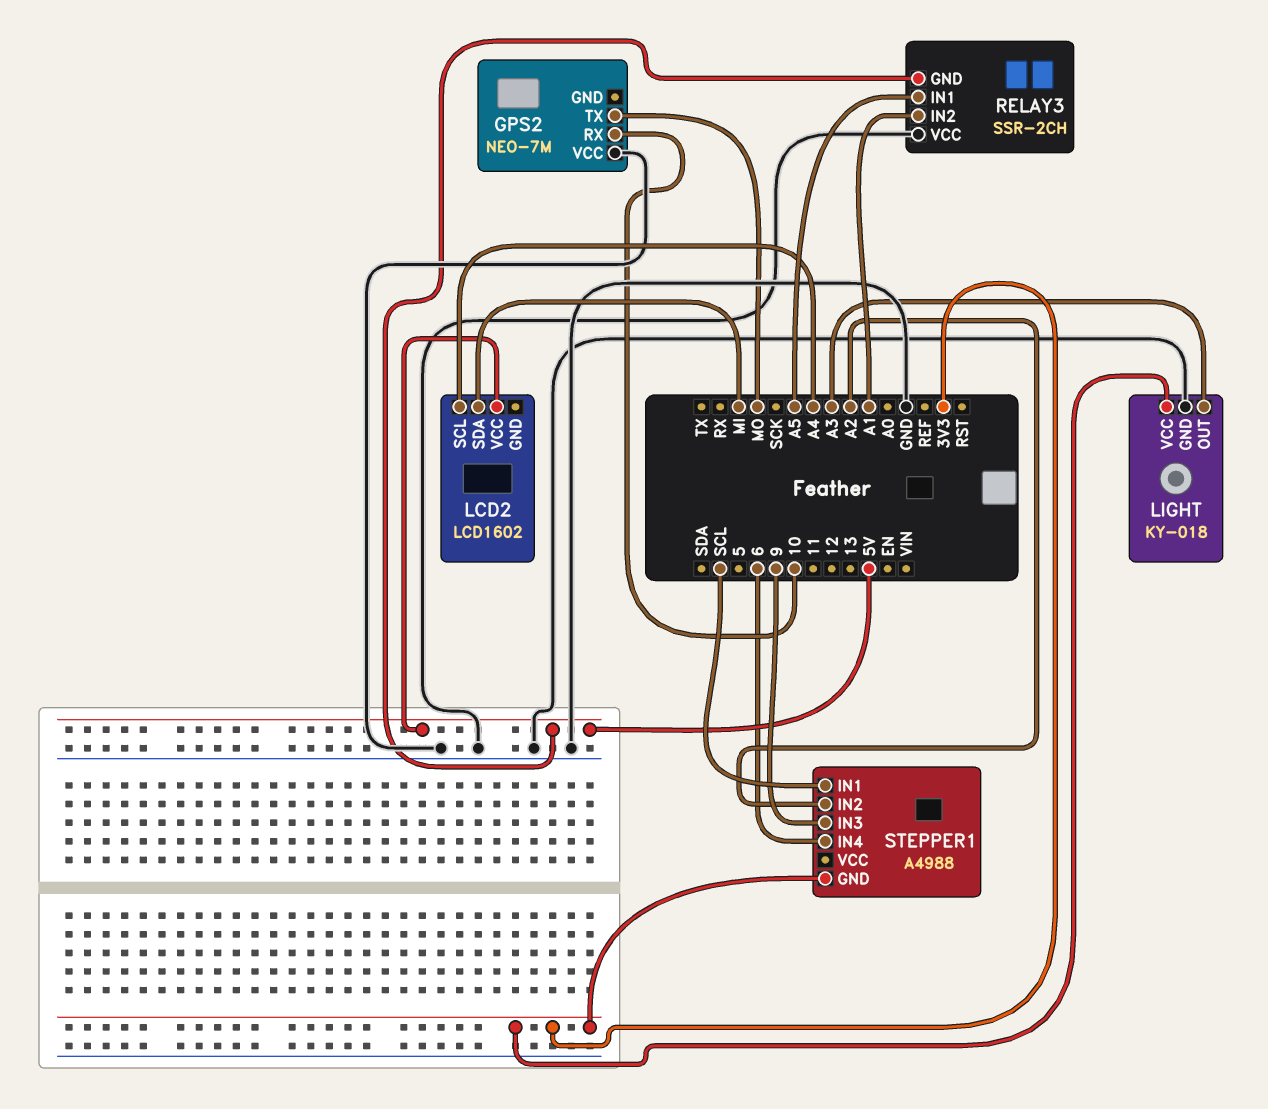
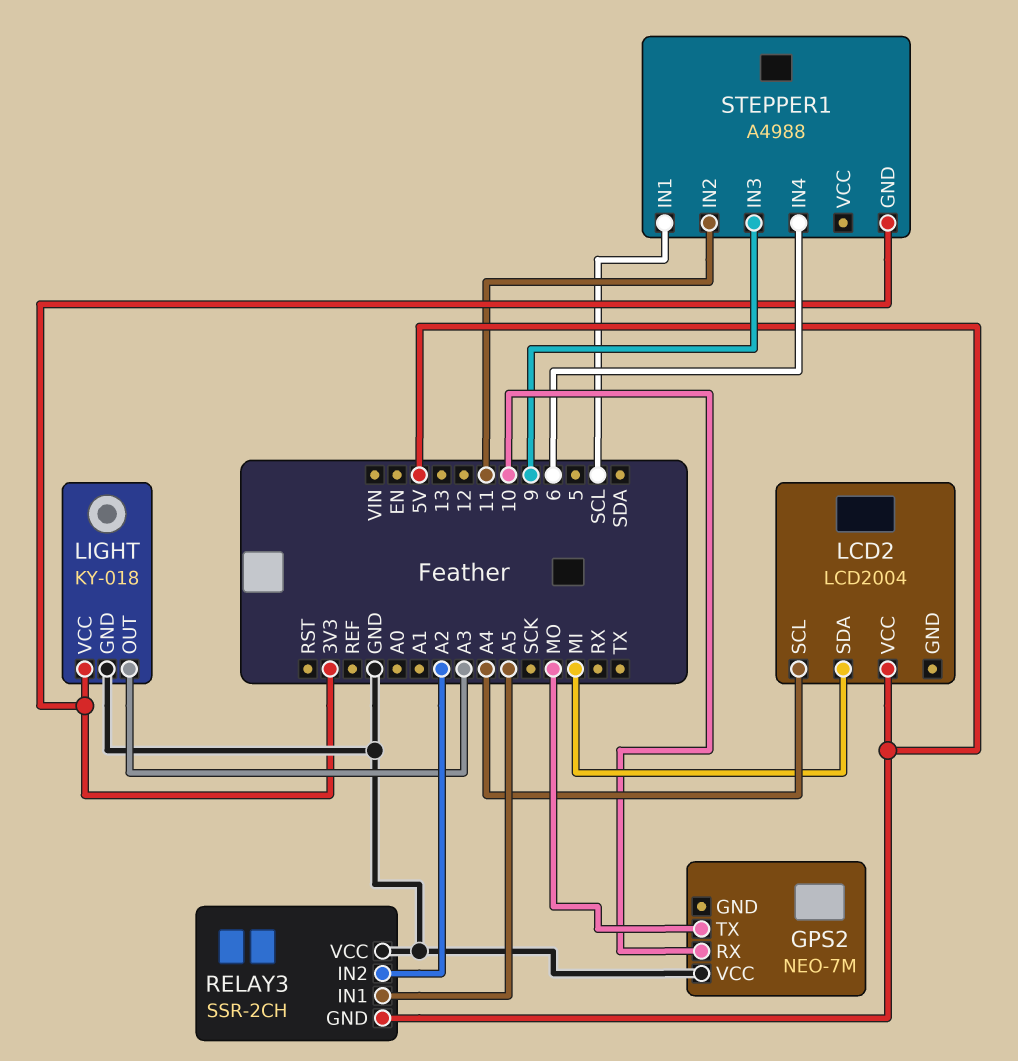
LCD2: LCD1602 -> LCD2004
RELAY3 pin IN2: A1 -> A2
STEPPER1 pin IN2: A2 -> 11

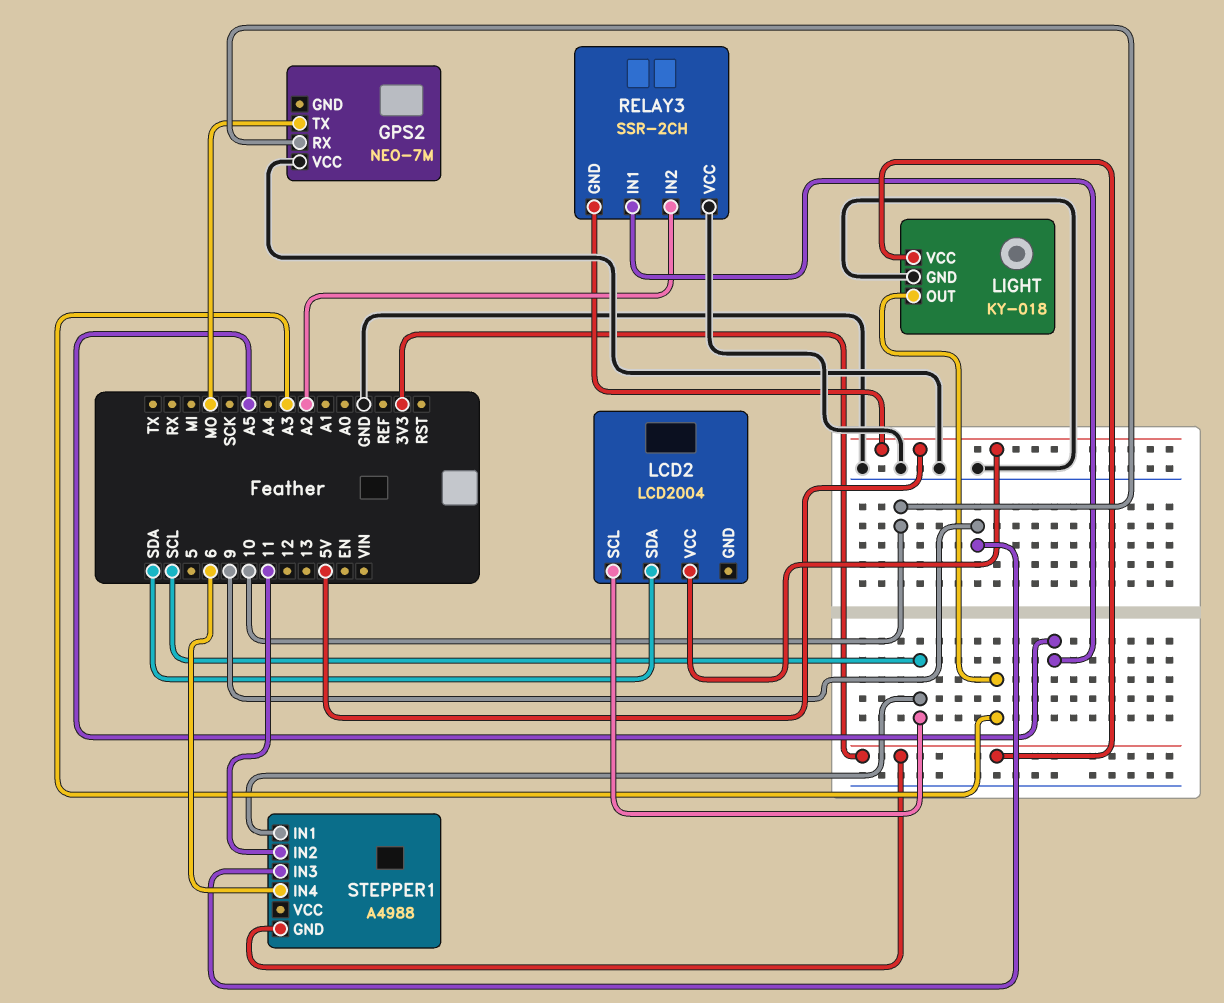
LCD2 pin SCL: A4 -> SCL
LCD2 pin SDA: MI -> SDA

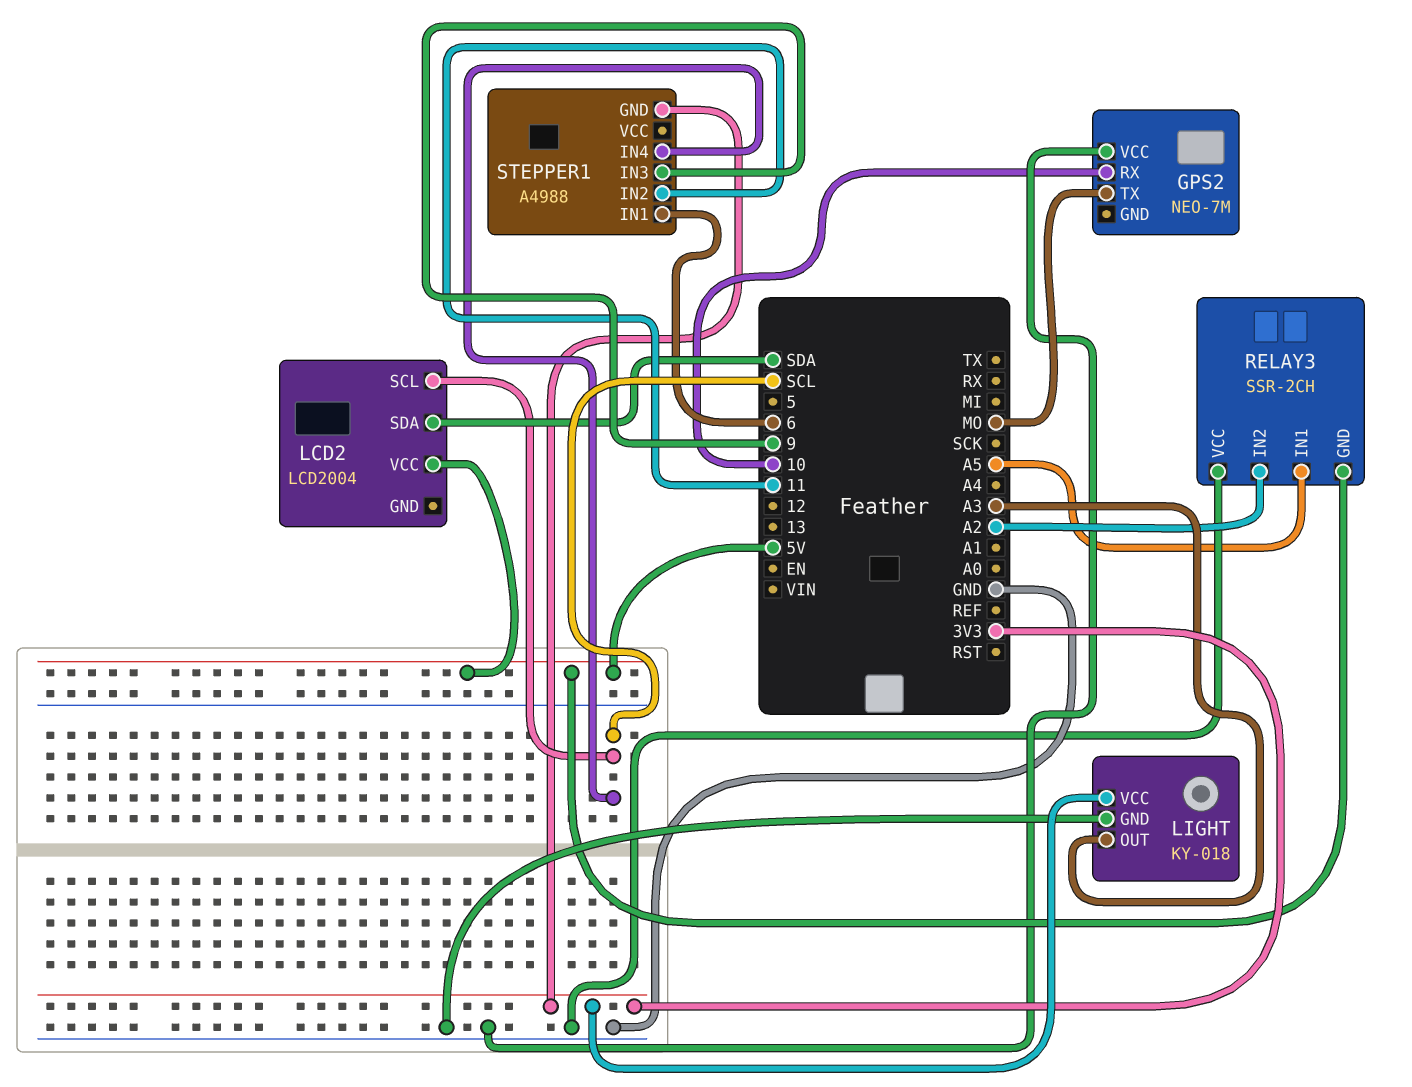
STEPPER1 pin IN1: SCL -> 6
STEPPER1 pin IN4: 6 -> SCL

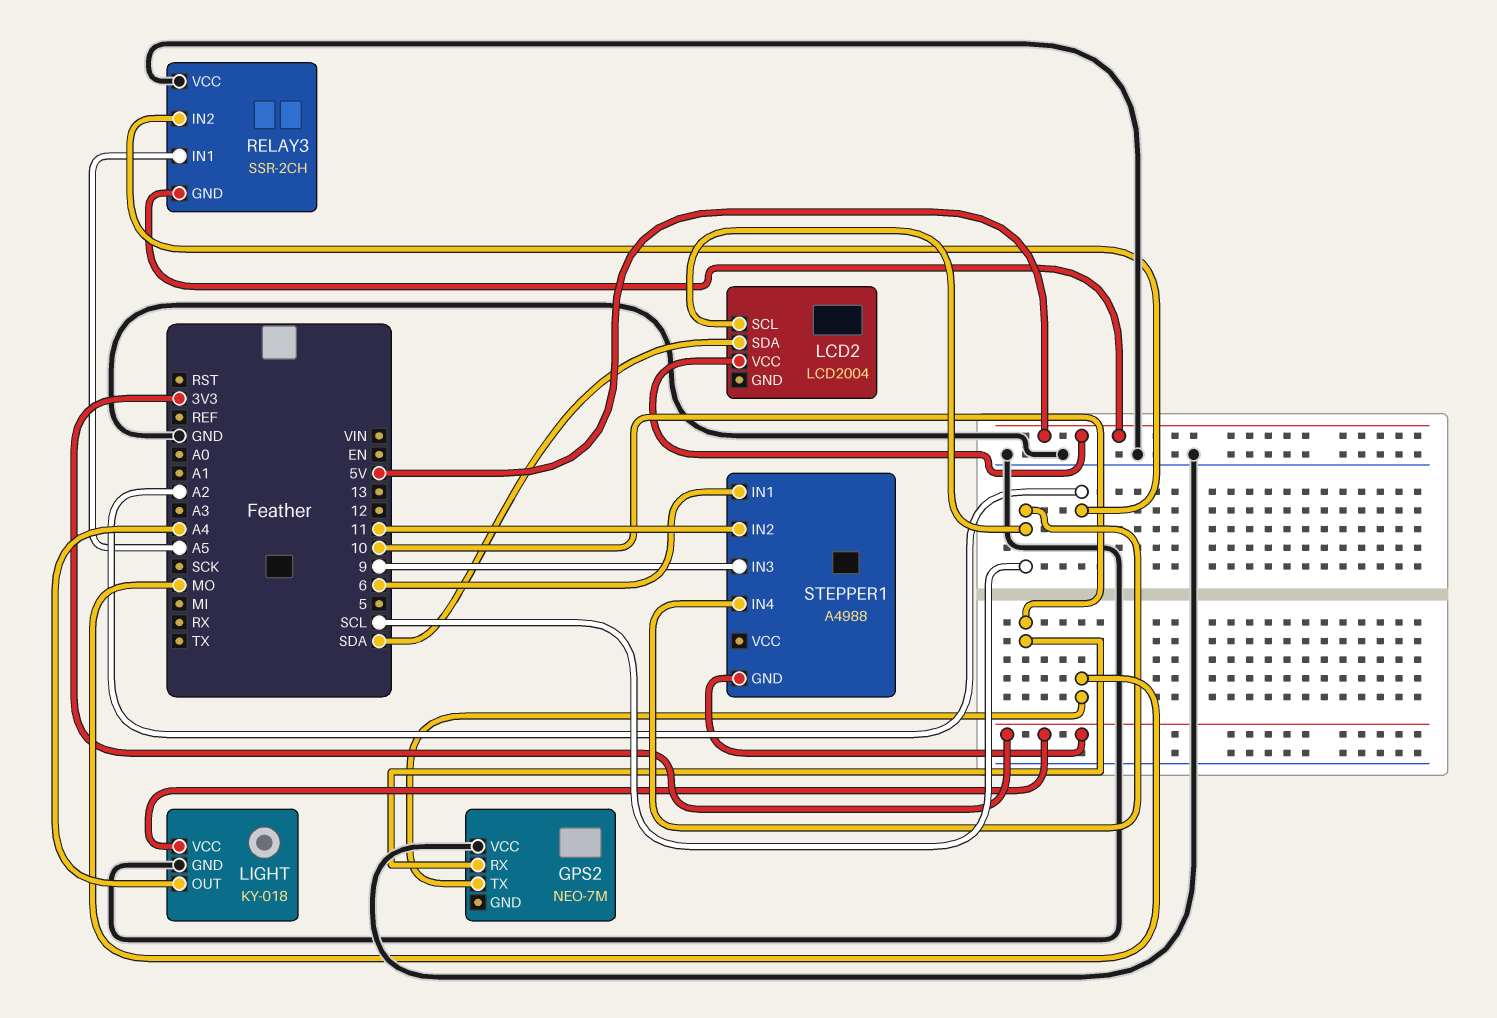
LIGHT pin OUT: A3 -> A4

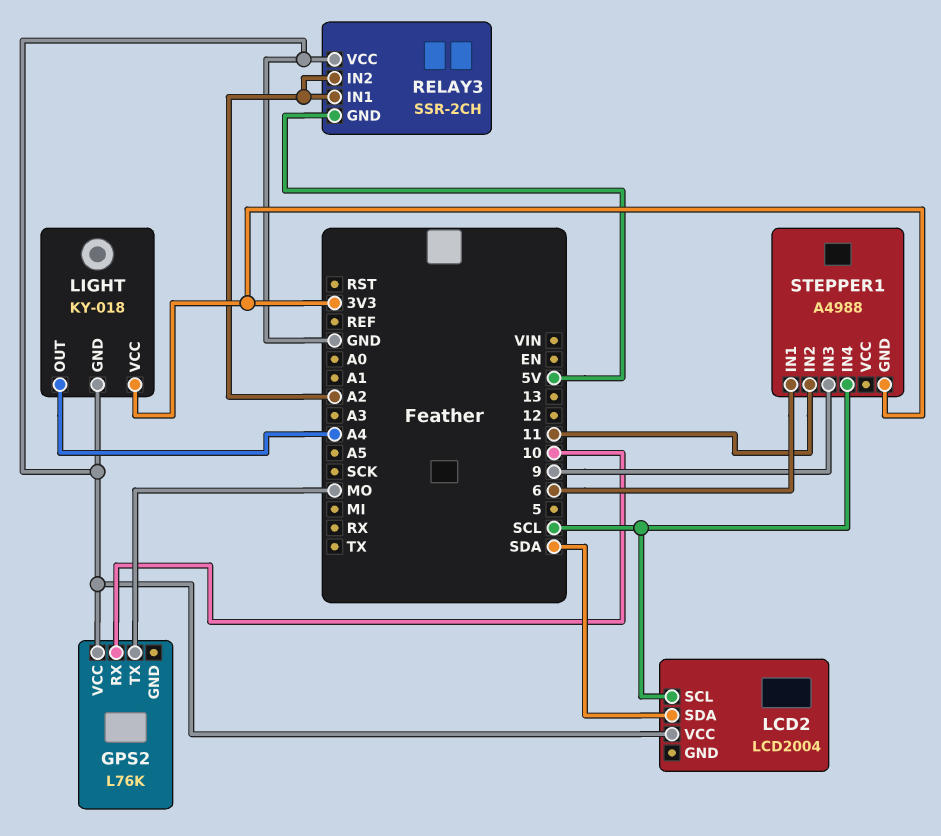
GPS2: NEO-7M -> L76K
LCD2 pin VCC: 5V -> GND
RELAY3 pin IN1: A5 -> A2

